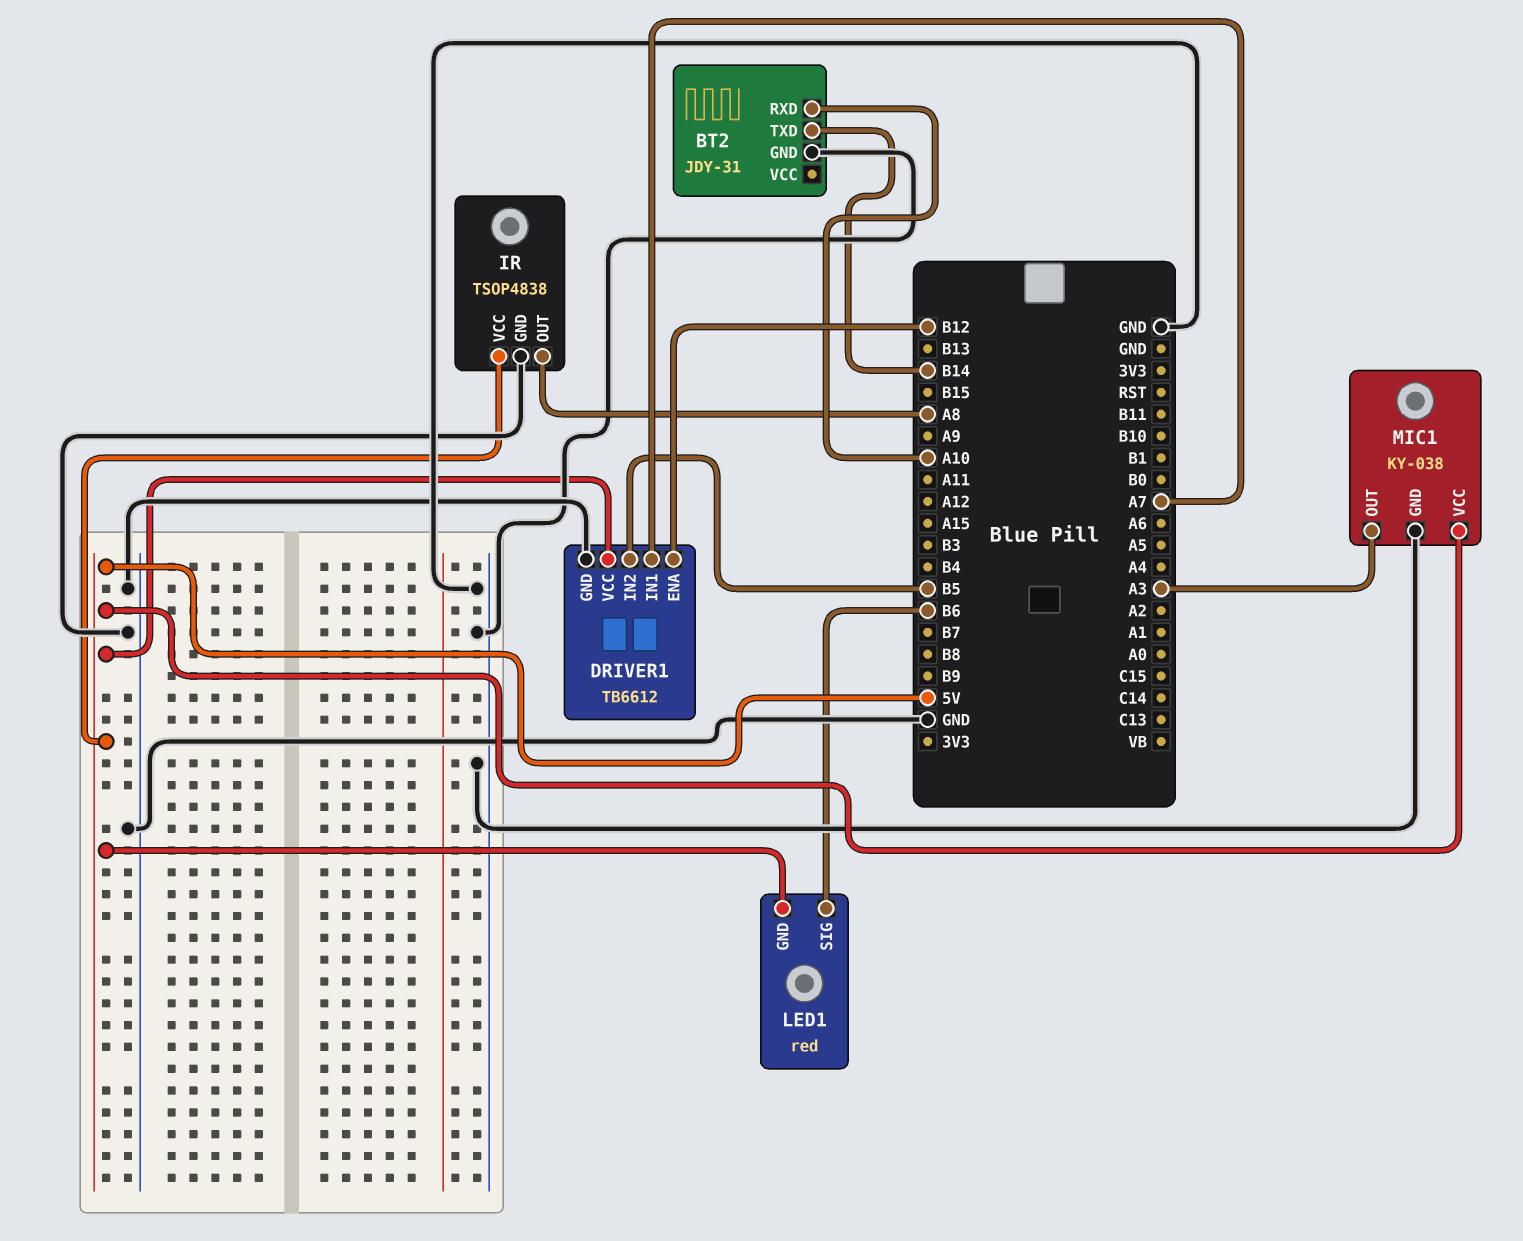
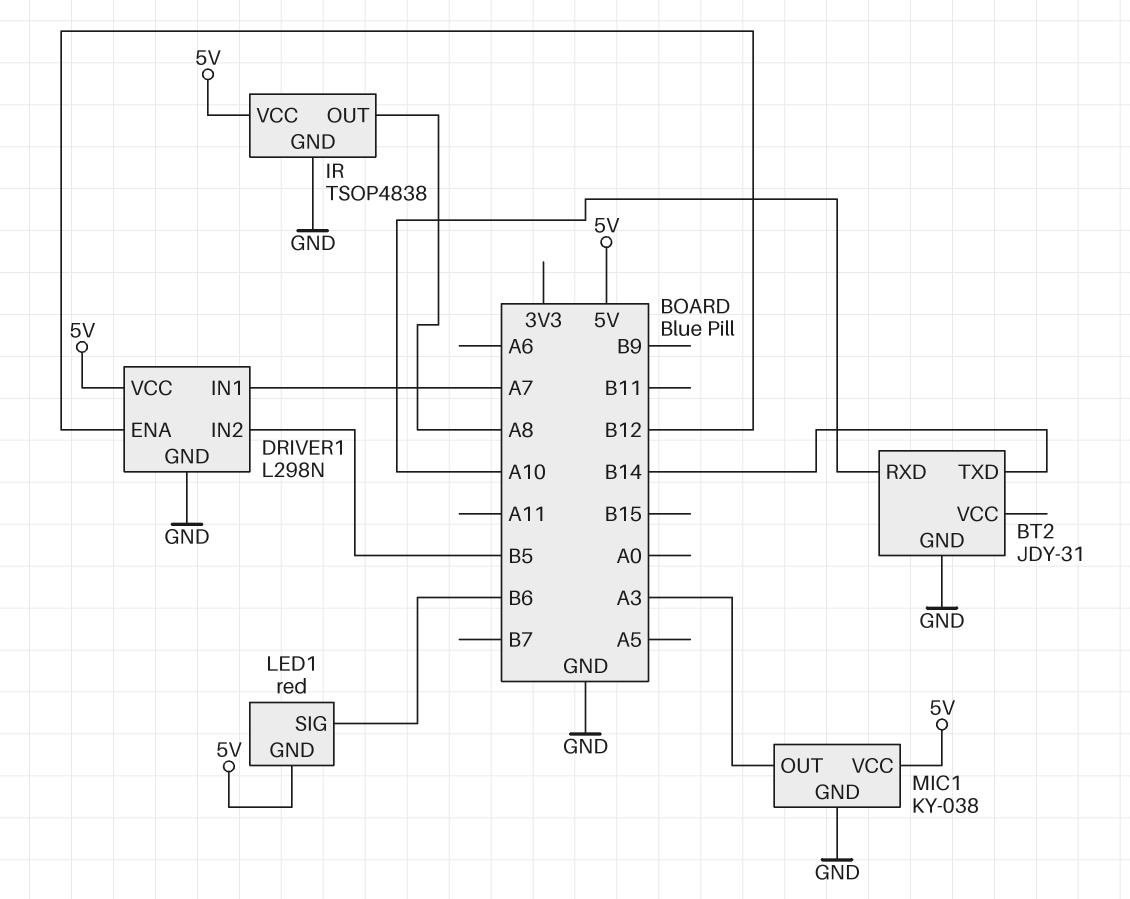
DRIVER1: TB6612 -> L298N

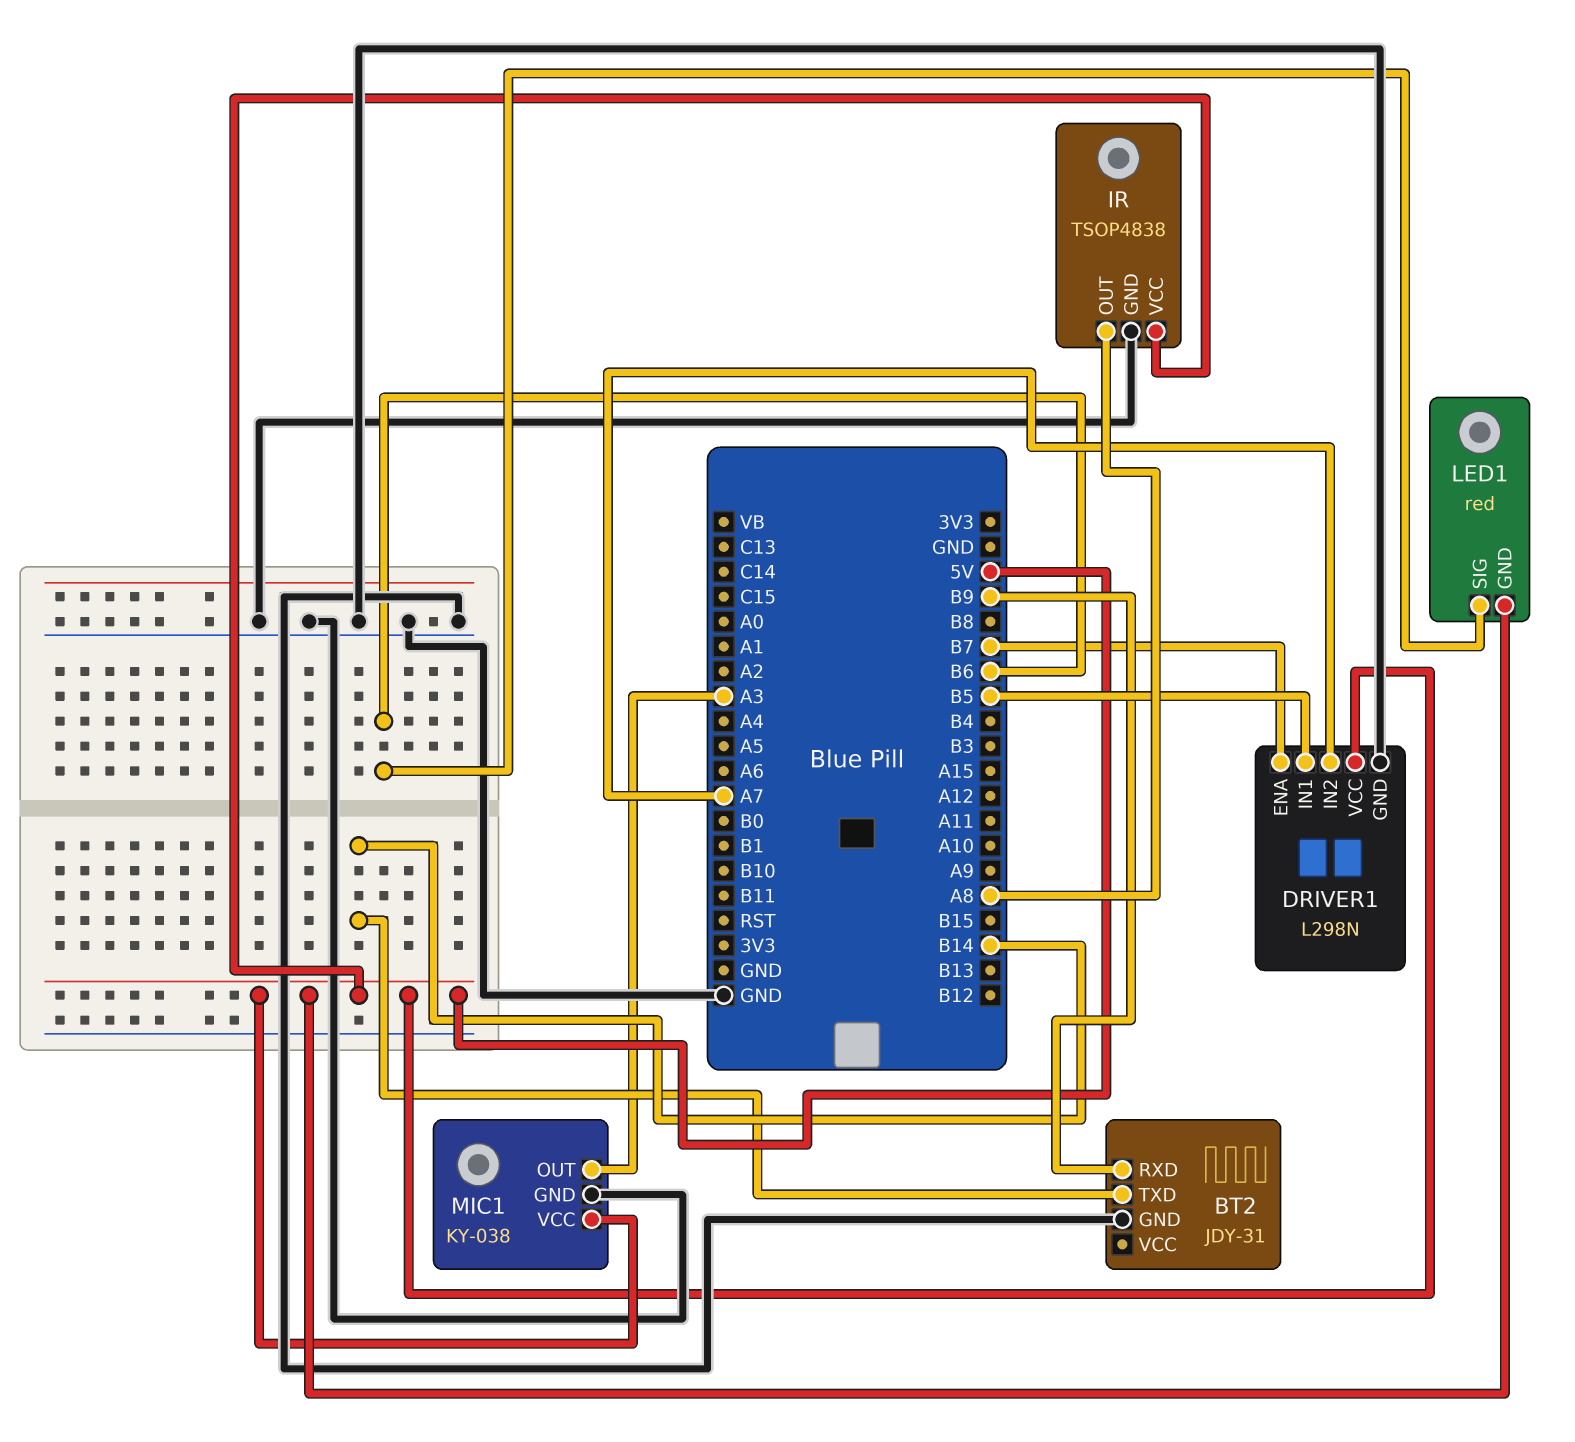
BT2 pin RXD: A10 -> B9
DRIVER1 pin ENA: B12 -> B7
DRIVER1 pin IN1: A7 -> B5
DRIVER1 pin IN2: B5 -> A7

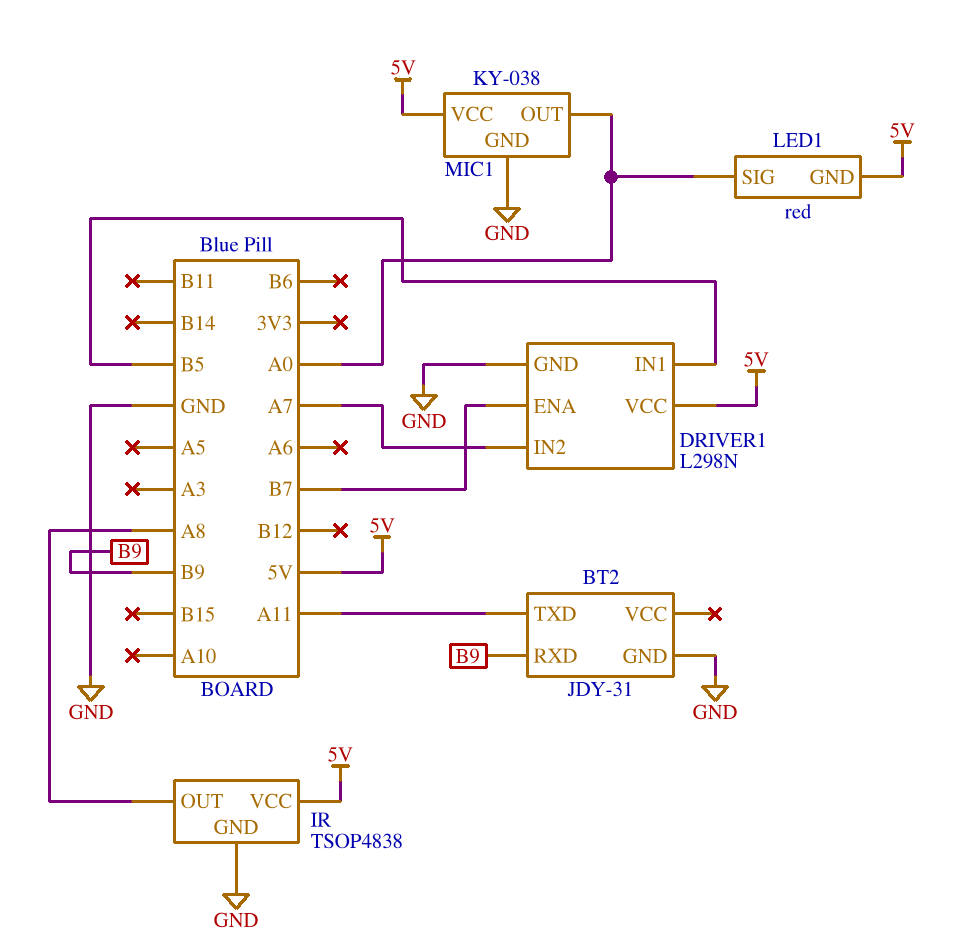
BT2 pin TXD: B14 -> A11
LED1 pin SIG: B6 -> A0
MIC1 pin OUT: A3 -> A0

